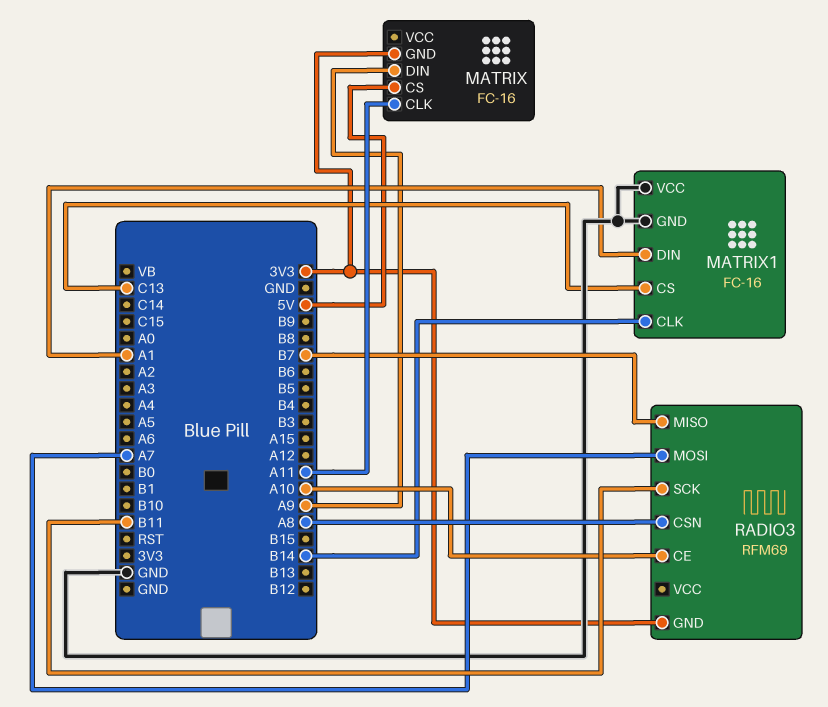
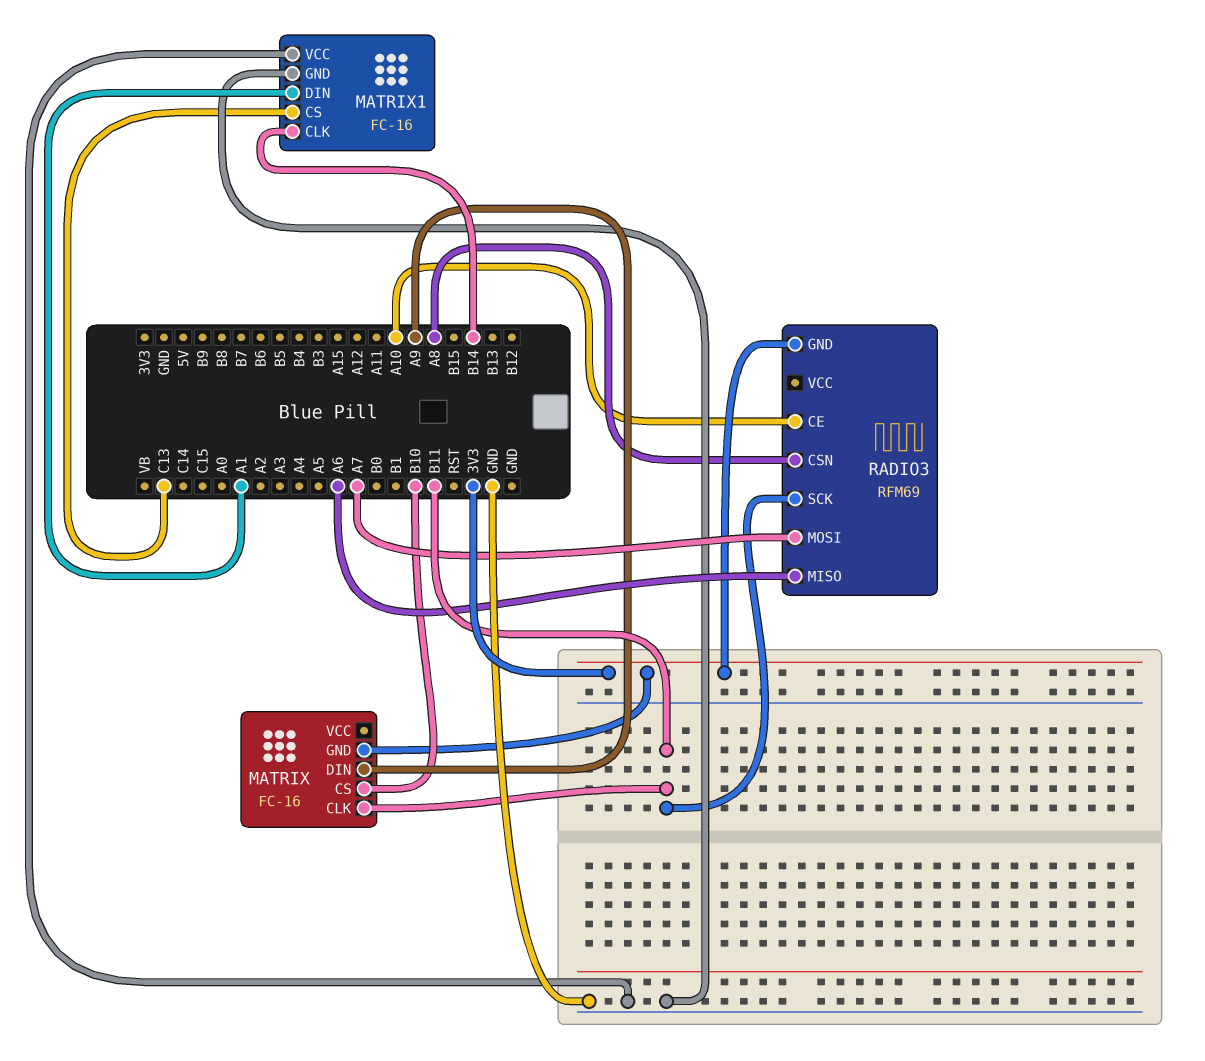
MATRIX pin CLK: A11 -> B11
MATRIX pin CS: 5V -> B10
RADIO3 pin MISO: B7 -> A6

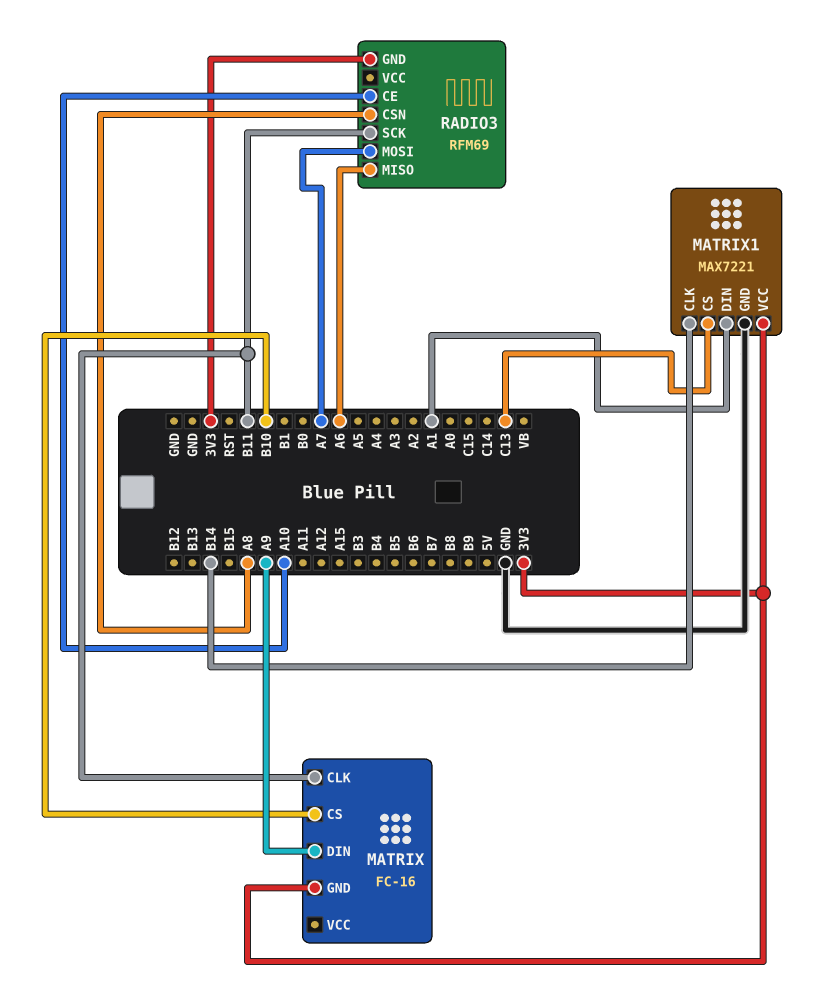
MATRIX1: FC-16 -> MAX7221
MATRIX1 pin VCC: GND -> 3V3

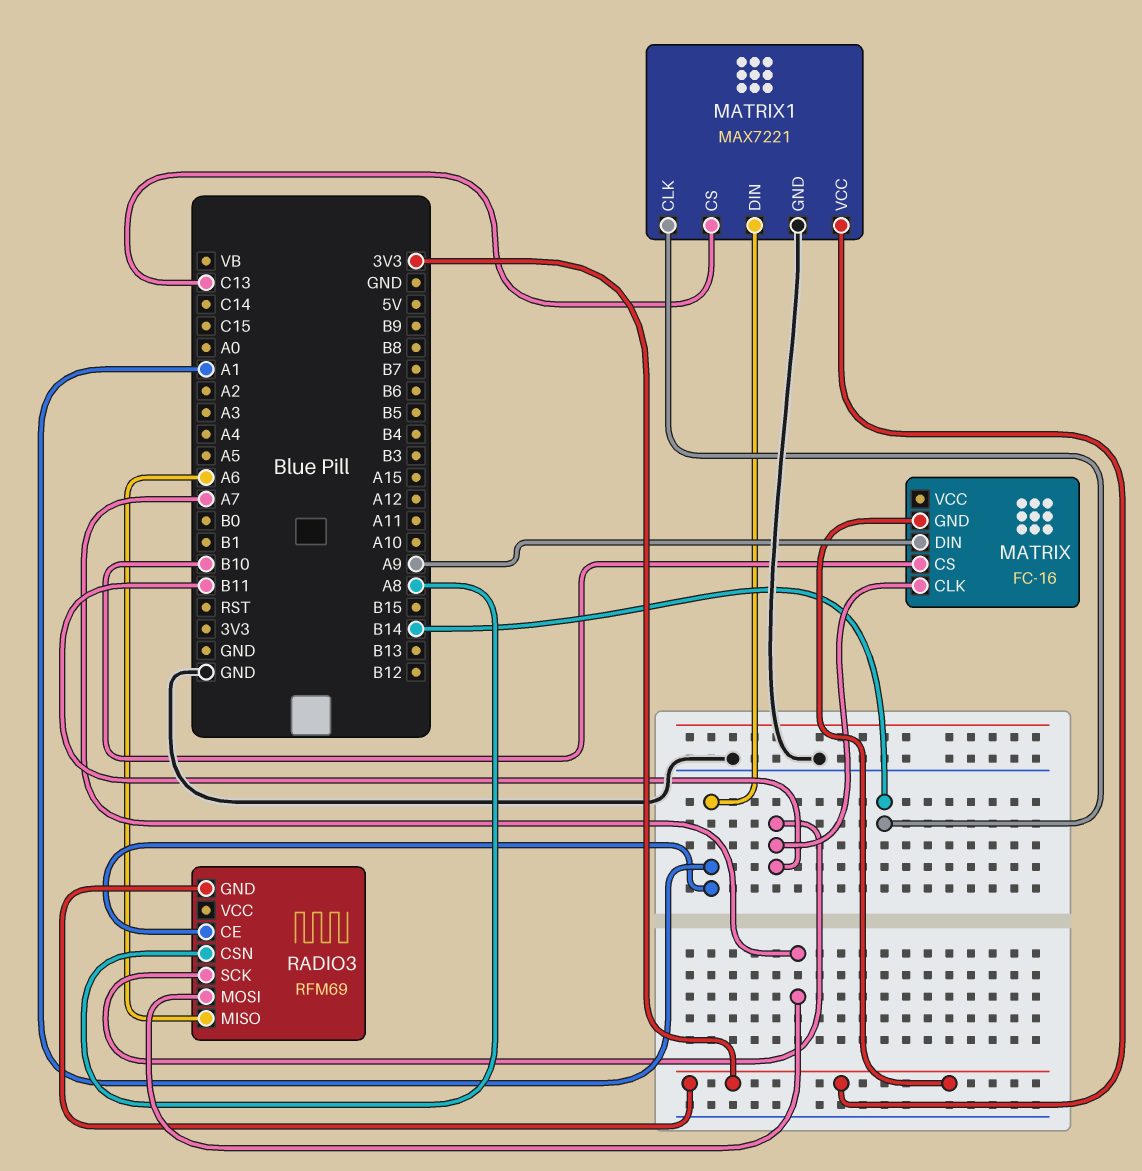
RADIO3 pin CE: A10 -> A1

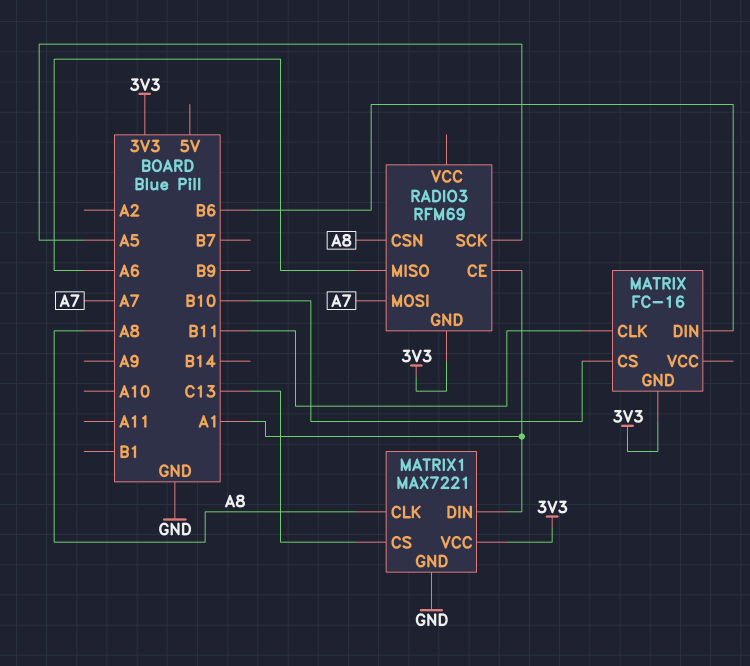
MATRIX pin DIN: A9 -> B6
MATRIX1 pin CLK: B14 -> A8
RADIO3 pin SCK: B11 -> A5

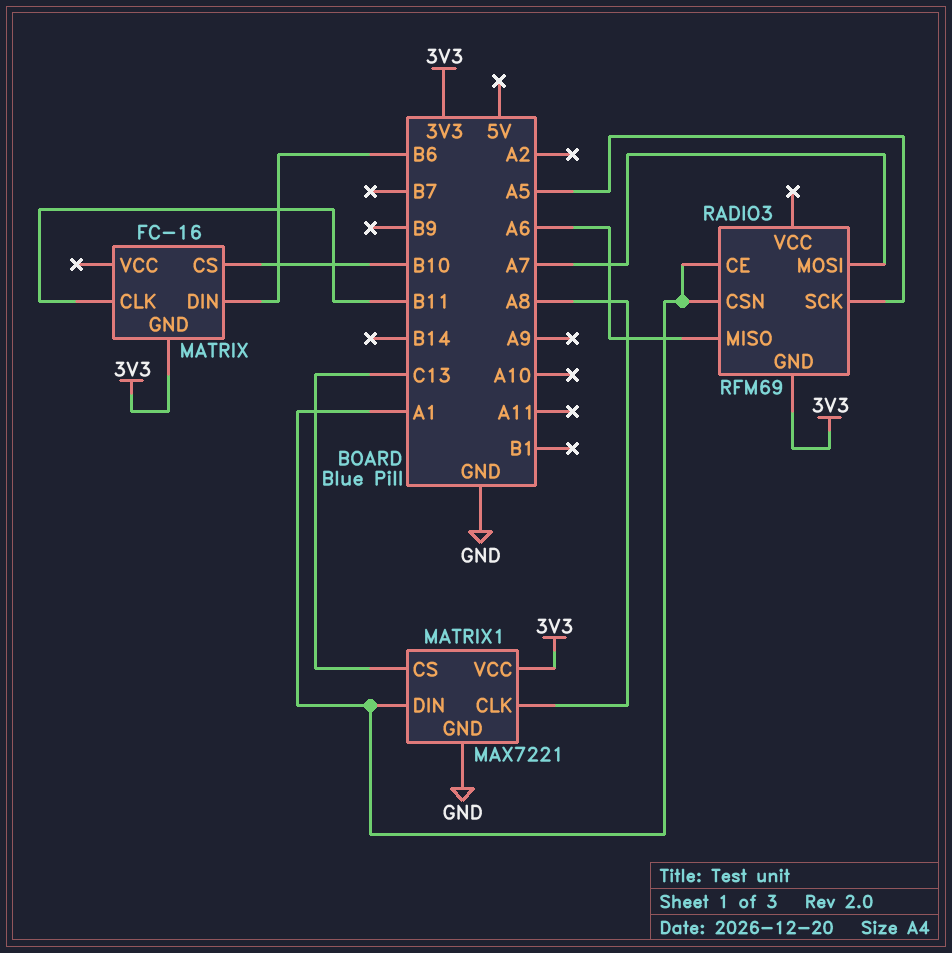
RADIO3 pin CSN: A8 -> A1

